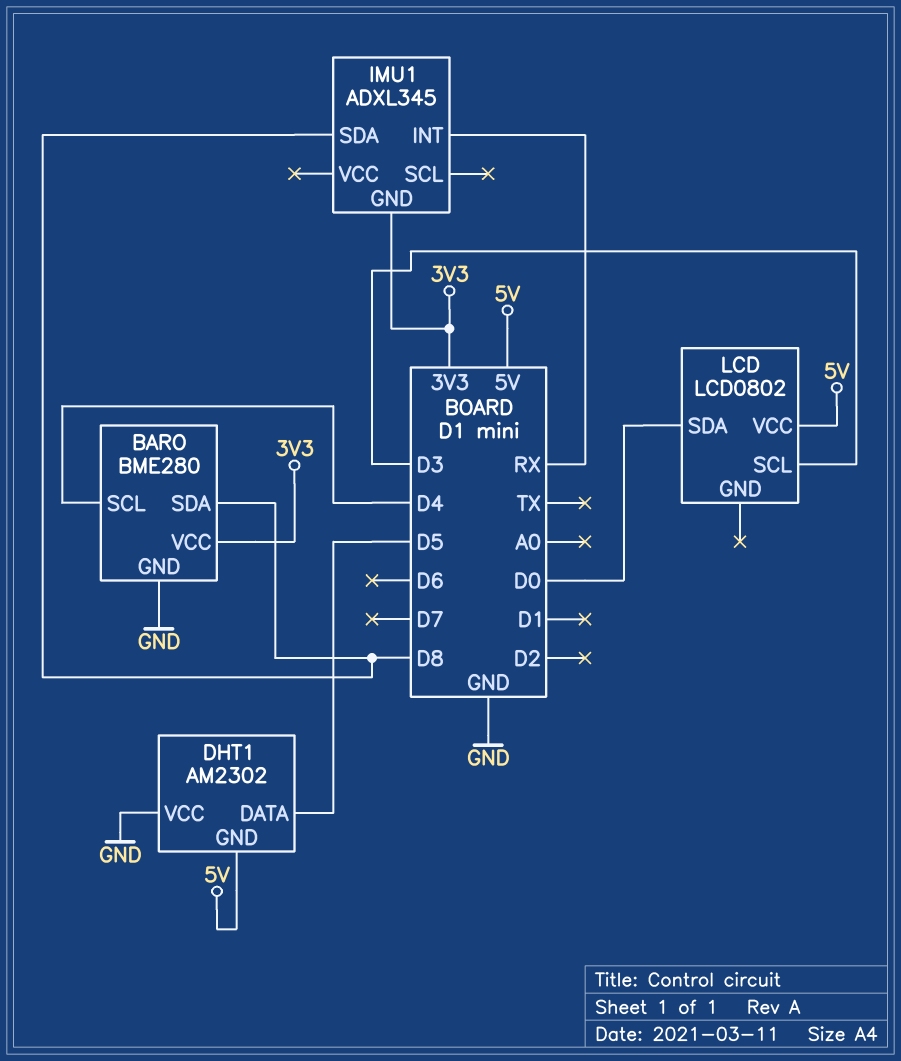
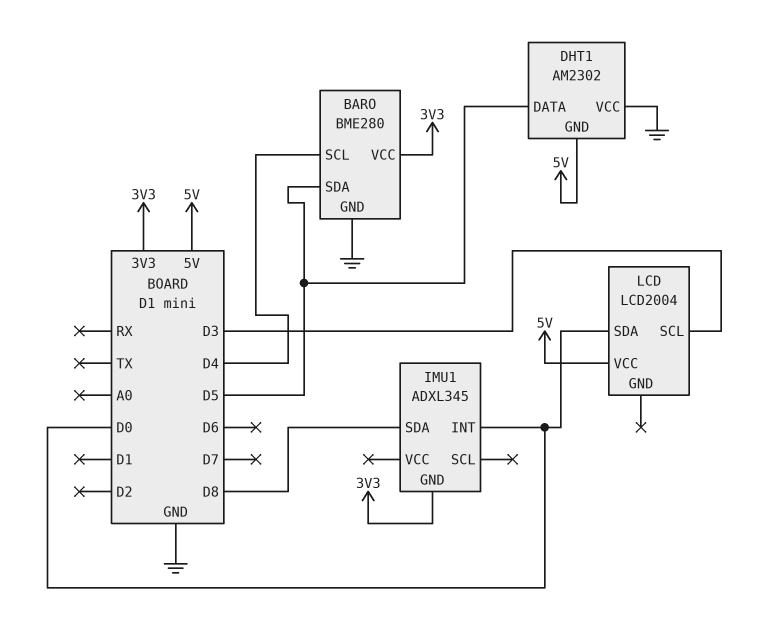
BARO pin SDA: D8 -> D5
IMU1 pin INT: RX -> D0
LCD: LCD0802 -> LCD2004

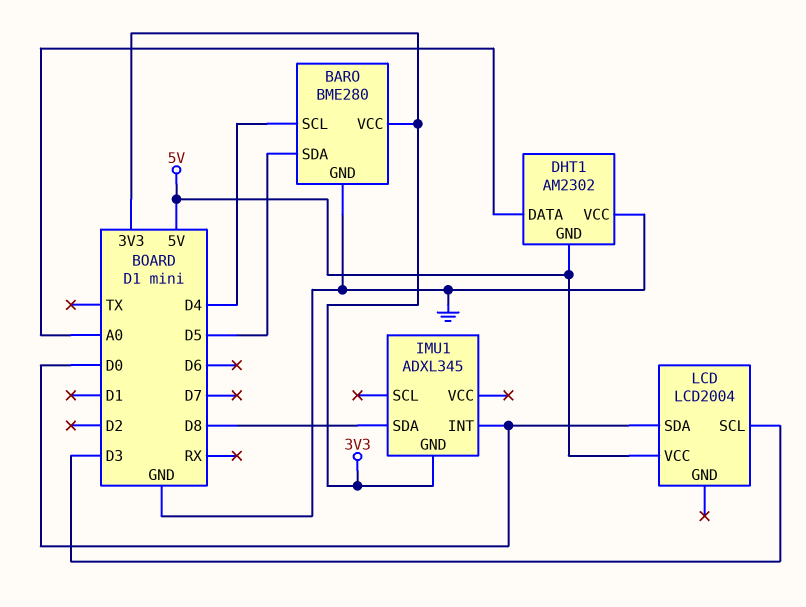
DHT1 pin DATA: D5 -> A0

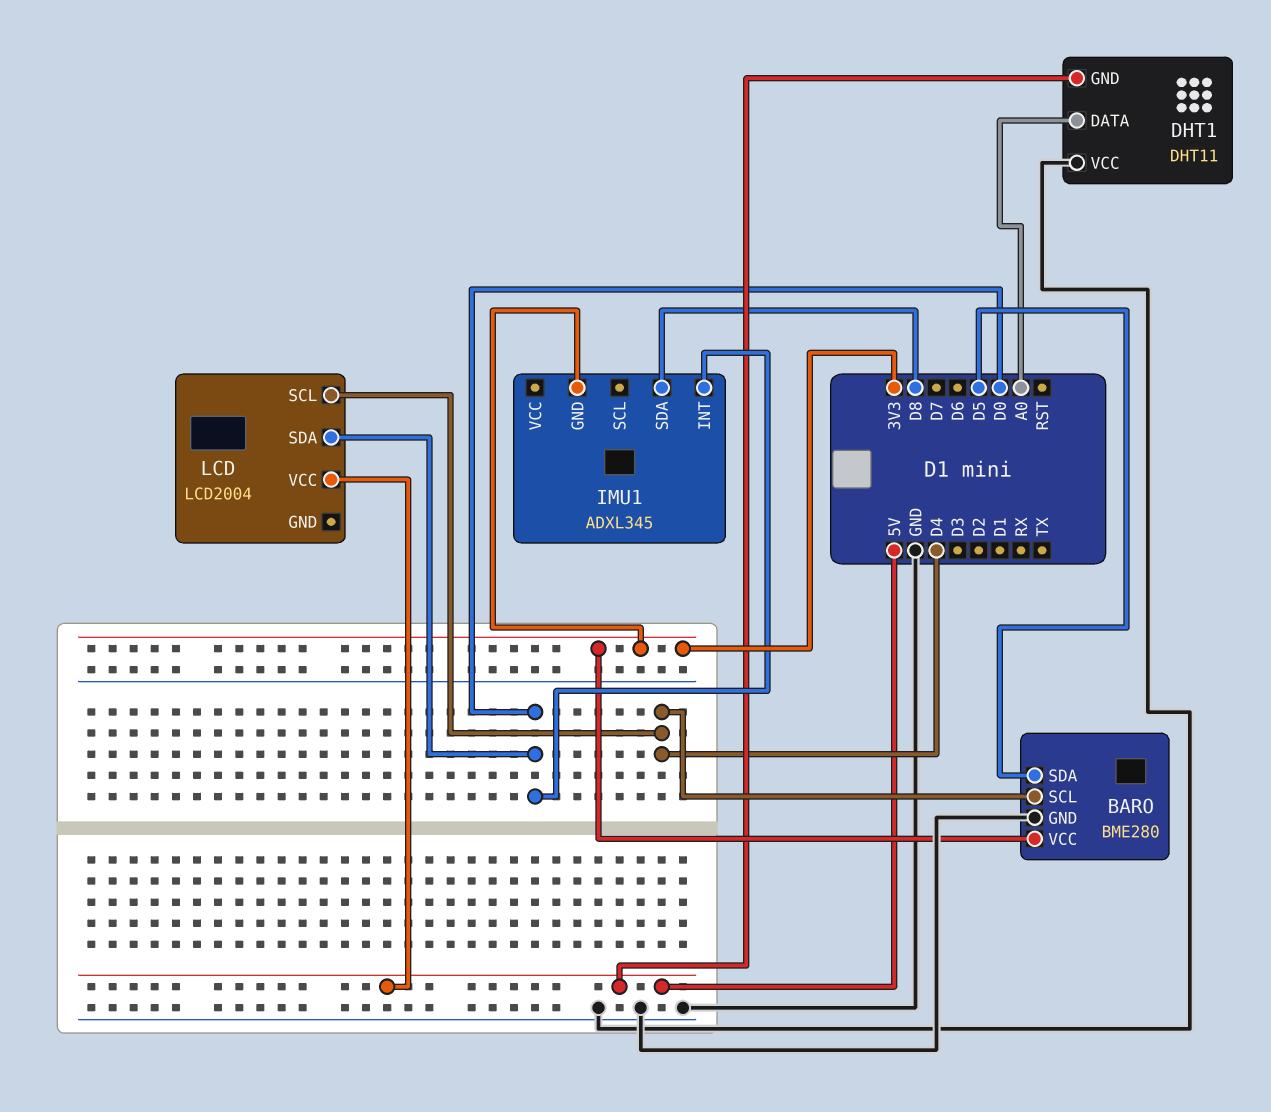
DHT1: AM2302 -> DHT11
LCD pin SCL: D3 -> D4

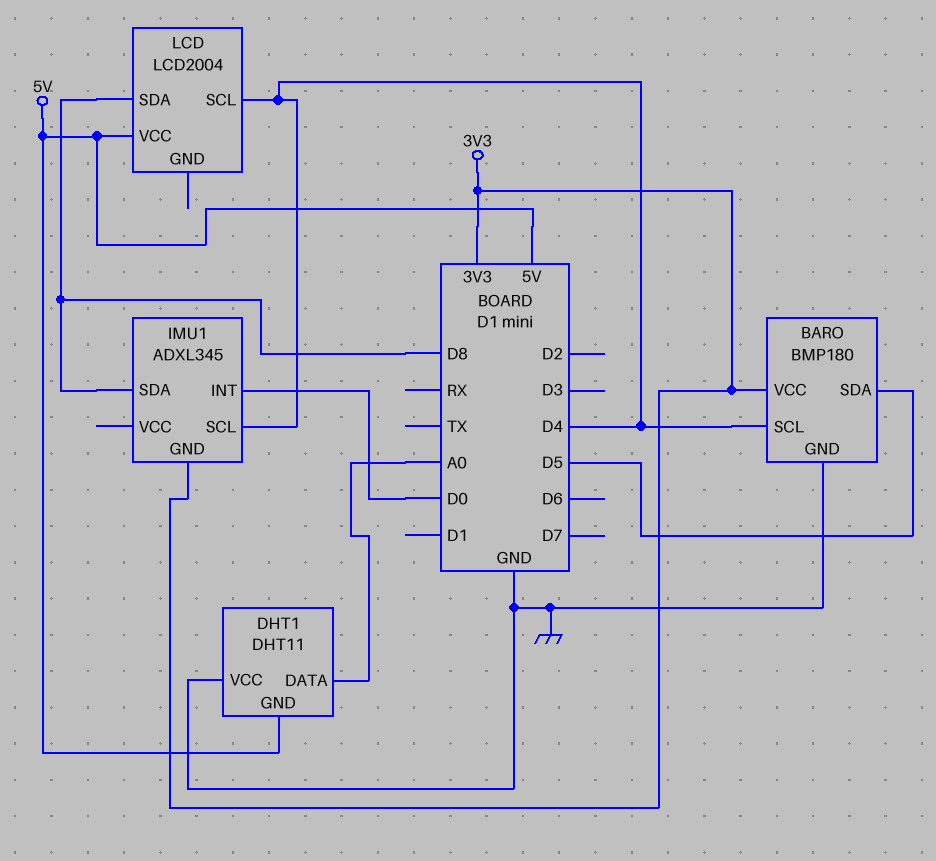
BARO: BME280 -> BMP180
IMU1 pin SCL: none -> D4
LCD pin SDA: D0 -> D8

